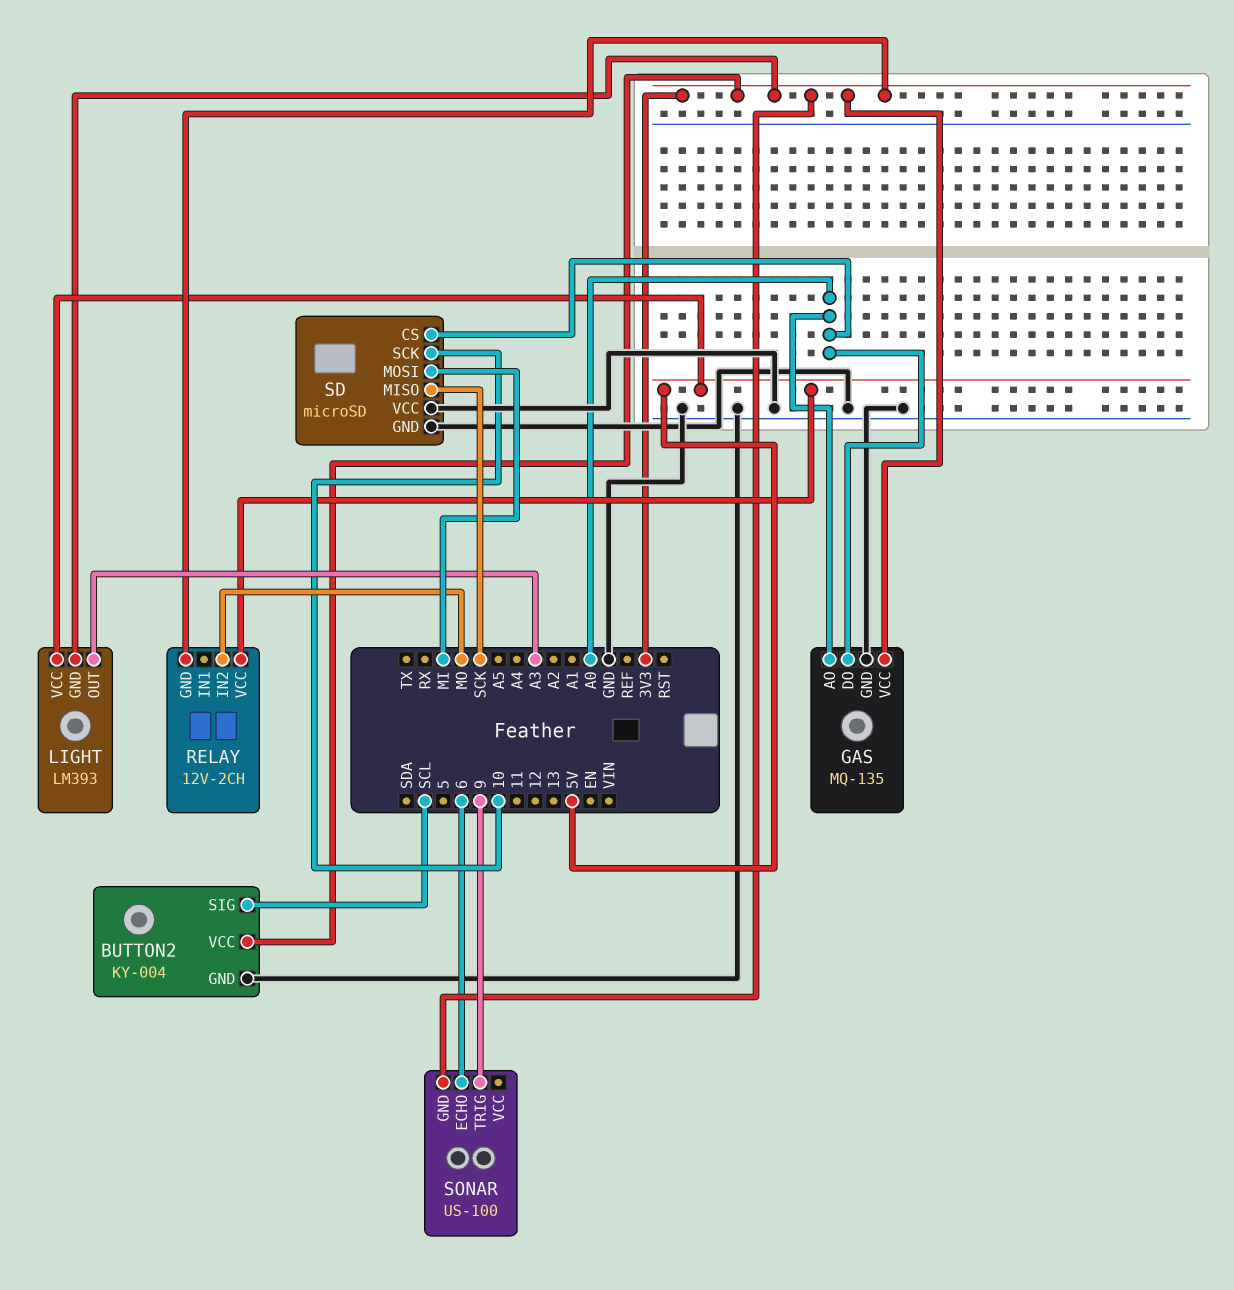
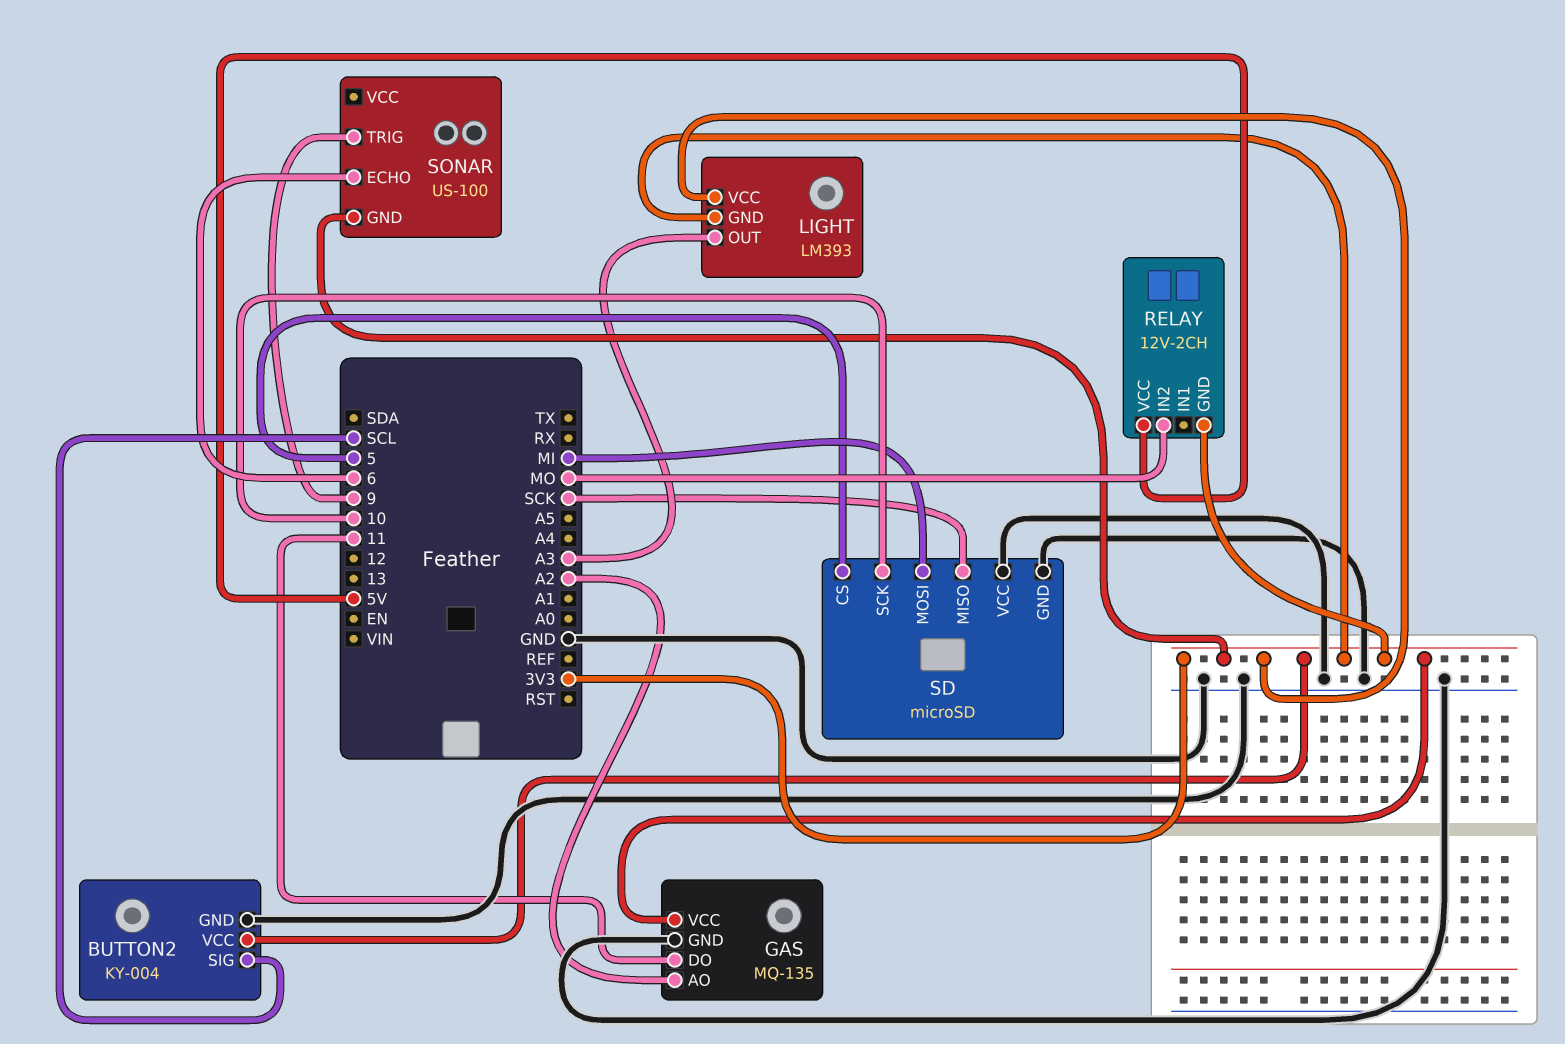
GAS pin AO: A0 -> A2
GAS pin DO: A0 -> 11
LIGHT pin VCC: 5V -> 3V3
SD pin CS: A0 -> 5

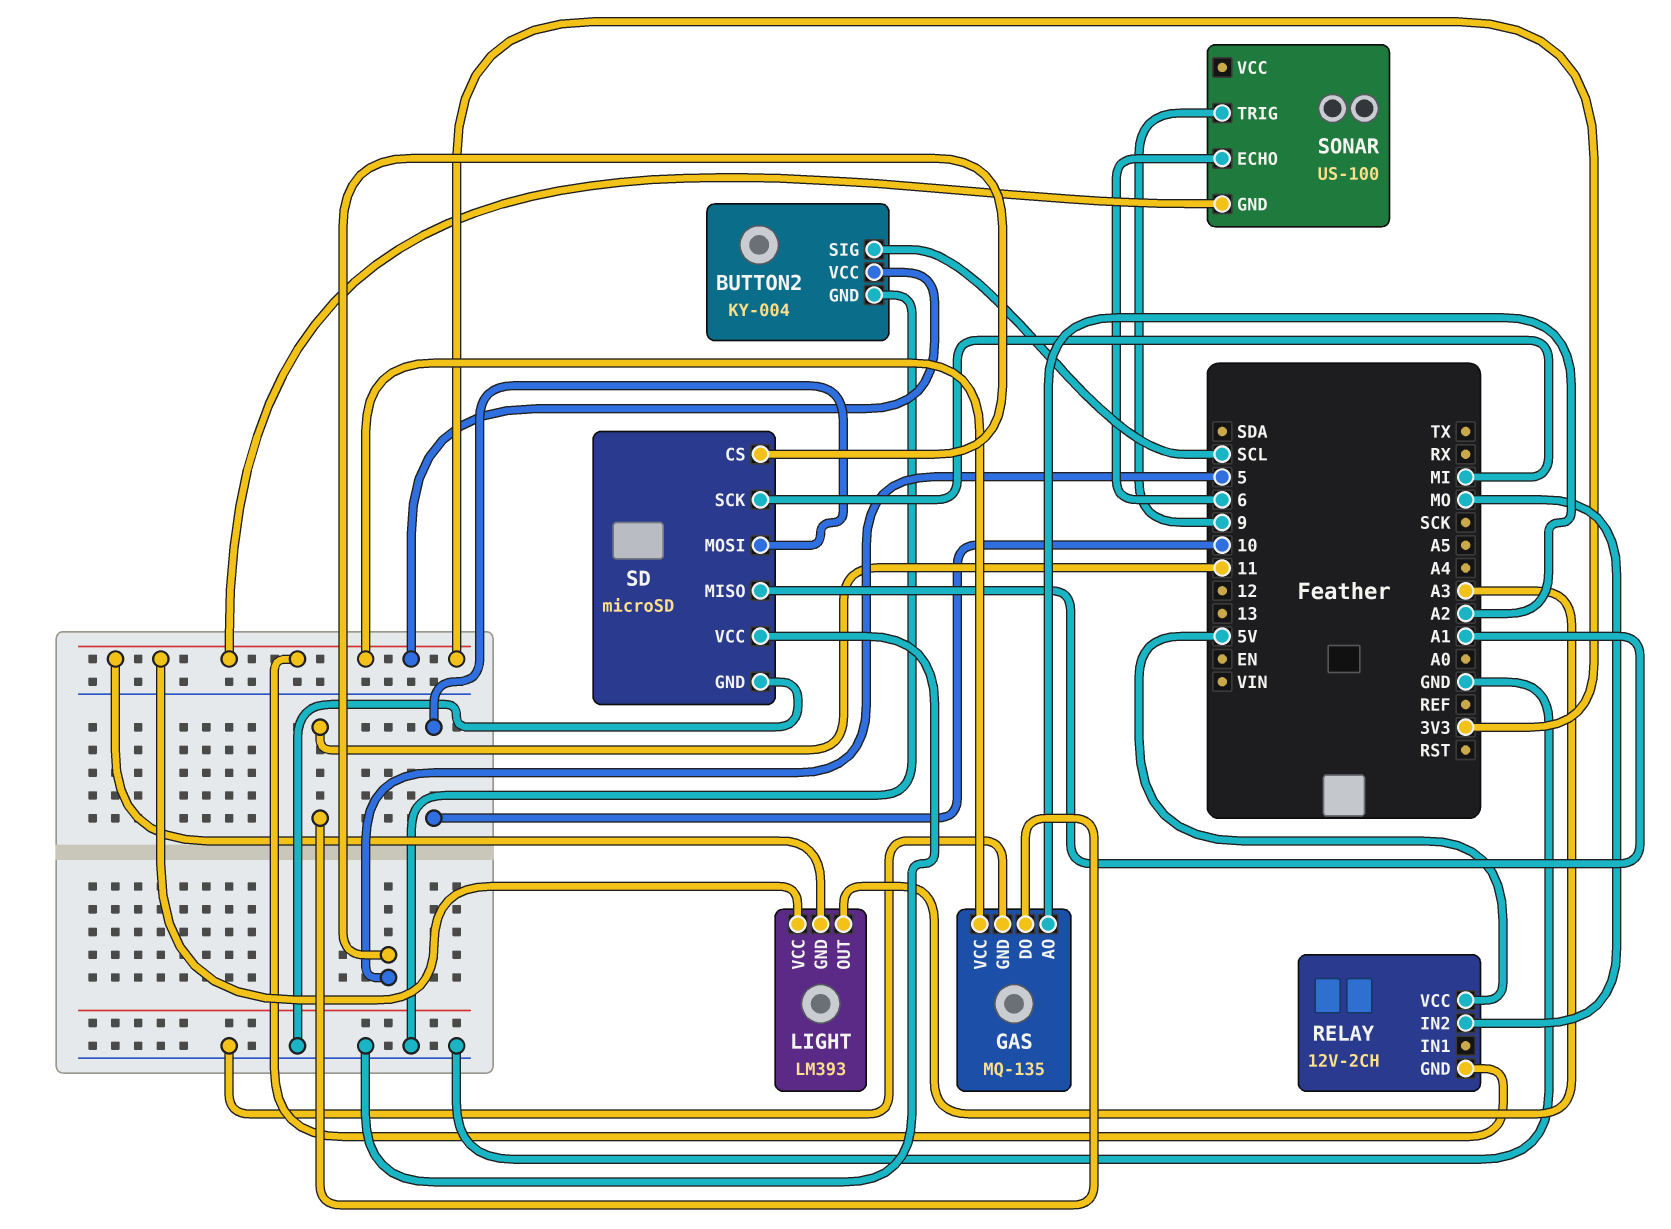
SD pin MISO: SCK -> A1
SD pin MOSI: MI -> 10
SD pin SCK: 10 -> MI

